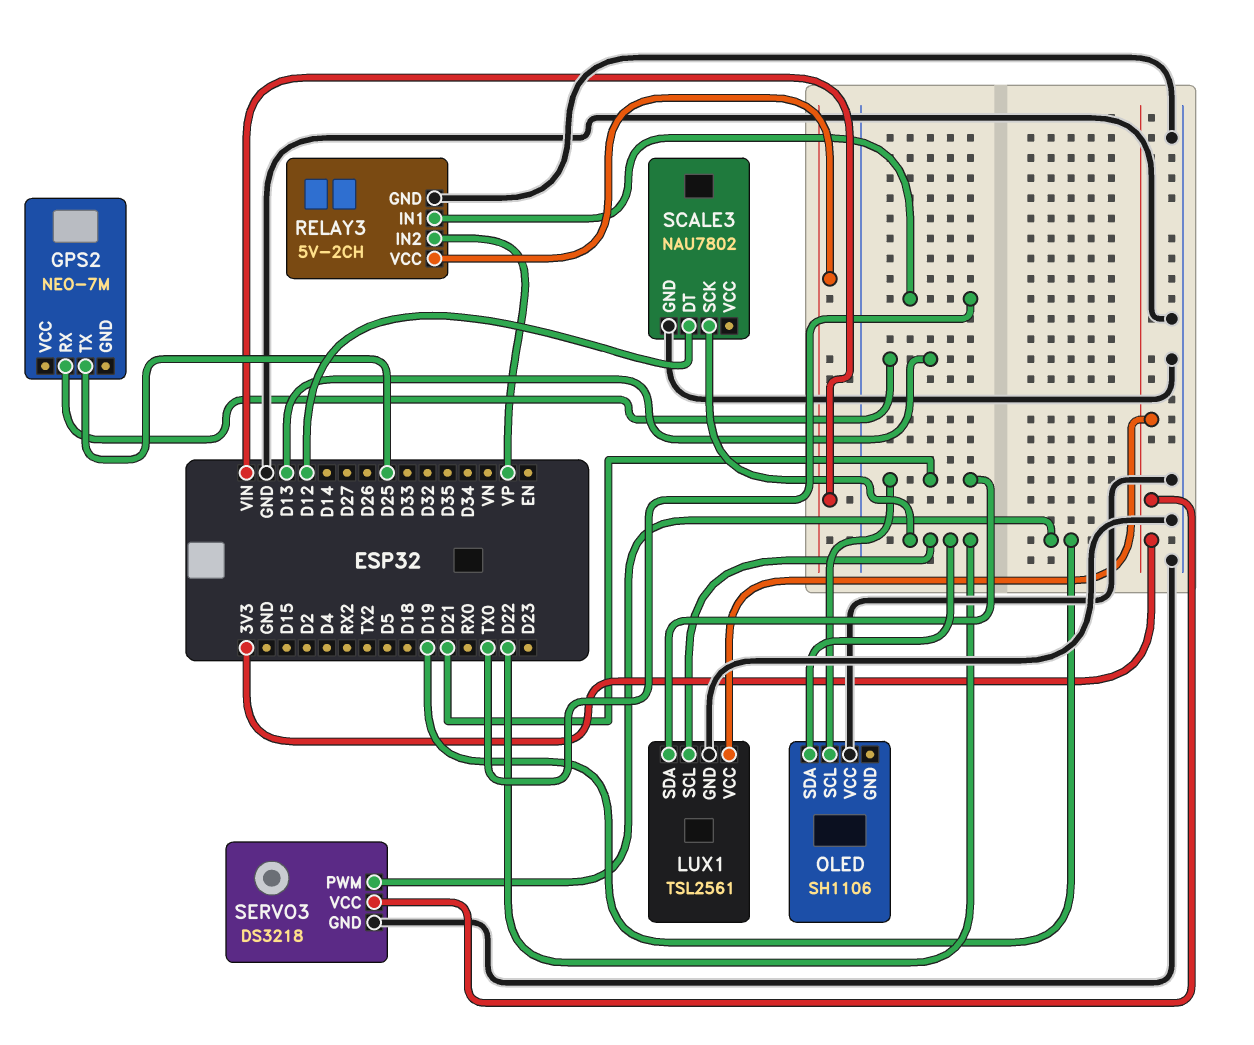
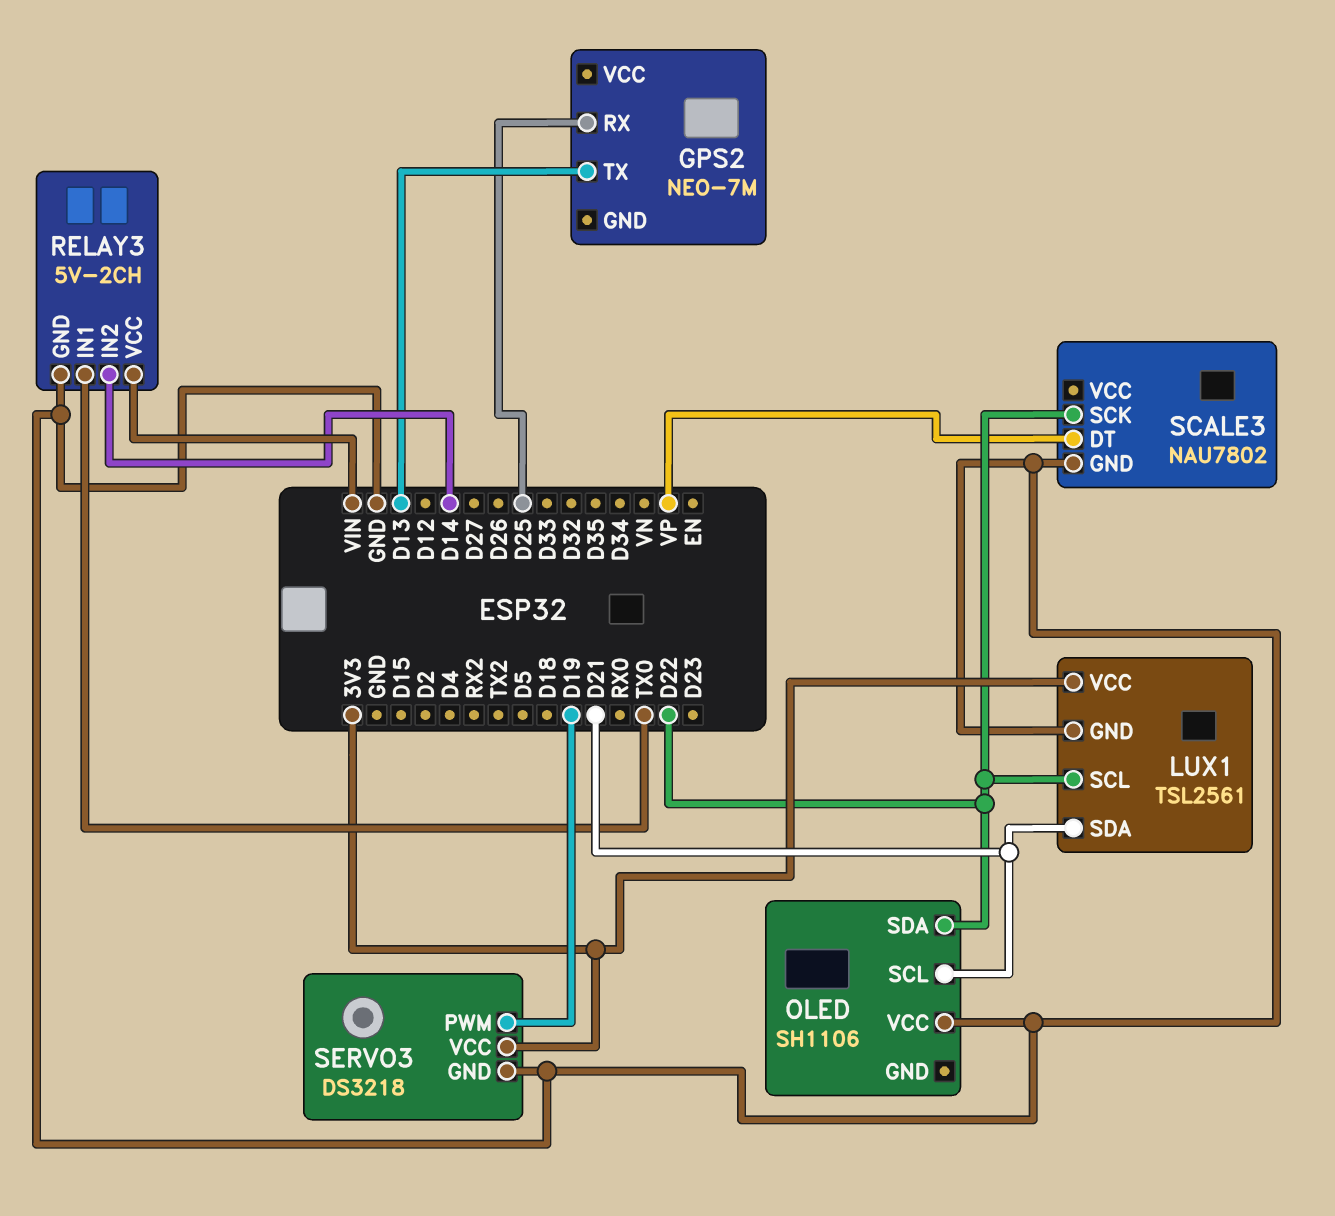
GPS2 pin RX: D13 -> D25
GPS2 pin TX: D25 -> D13
RELAY3 pin IN2: VP -> D14
SCALE3 pin DT: D12 -> VP

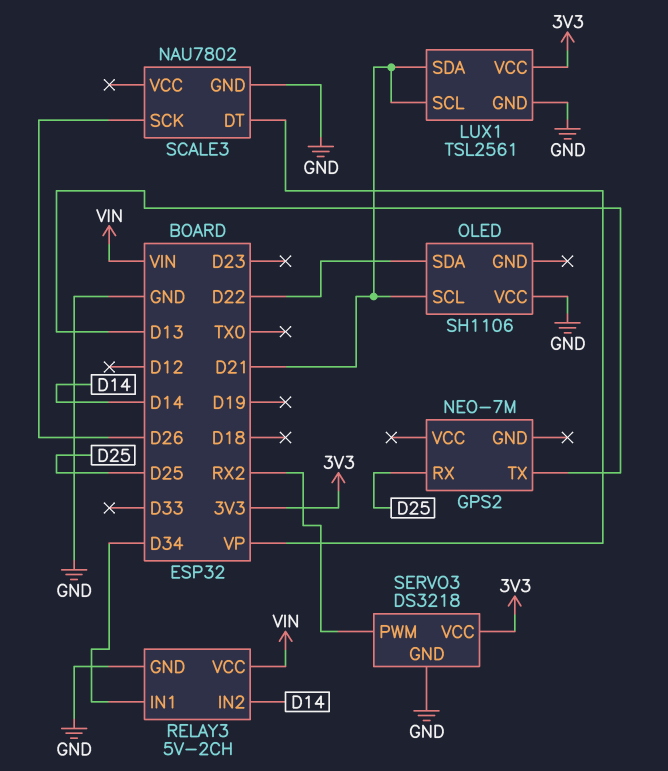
LUX1 pin SCL: D22 -> D21
RELAY3 pin IN1: TX0 -> D34
SCALE3 pin SCK: D22 -> D26
SERVO3 pin PWM: D19 -> RX2

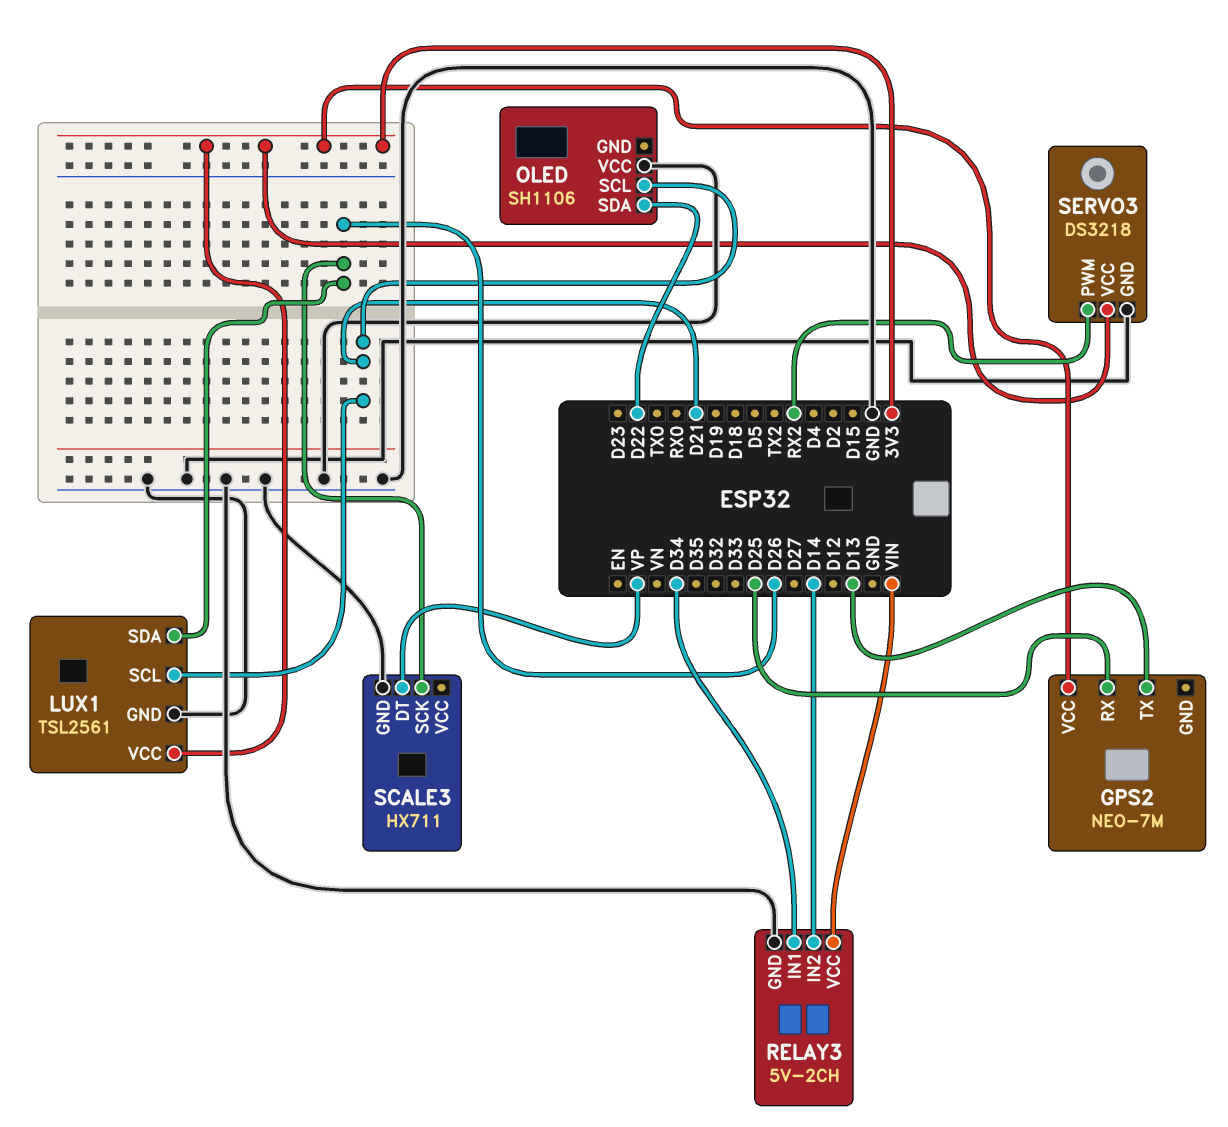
GPS2 pin VCC: none -> 3V3
LUX1 pin SDA: D21 -> D26
SCALE3: NAU7802 -> HX711

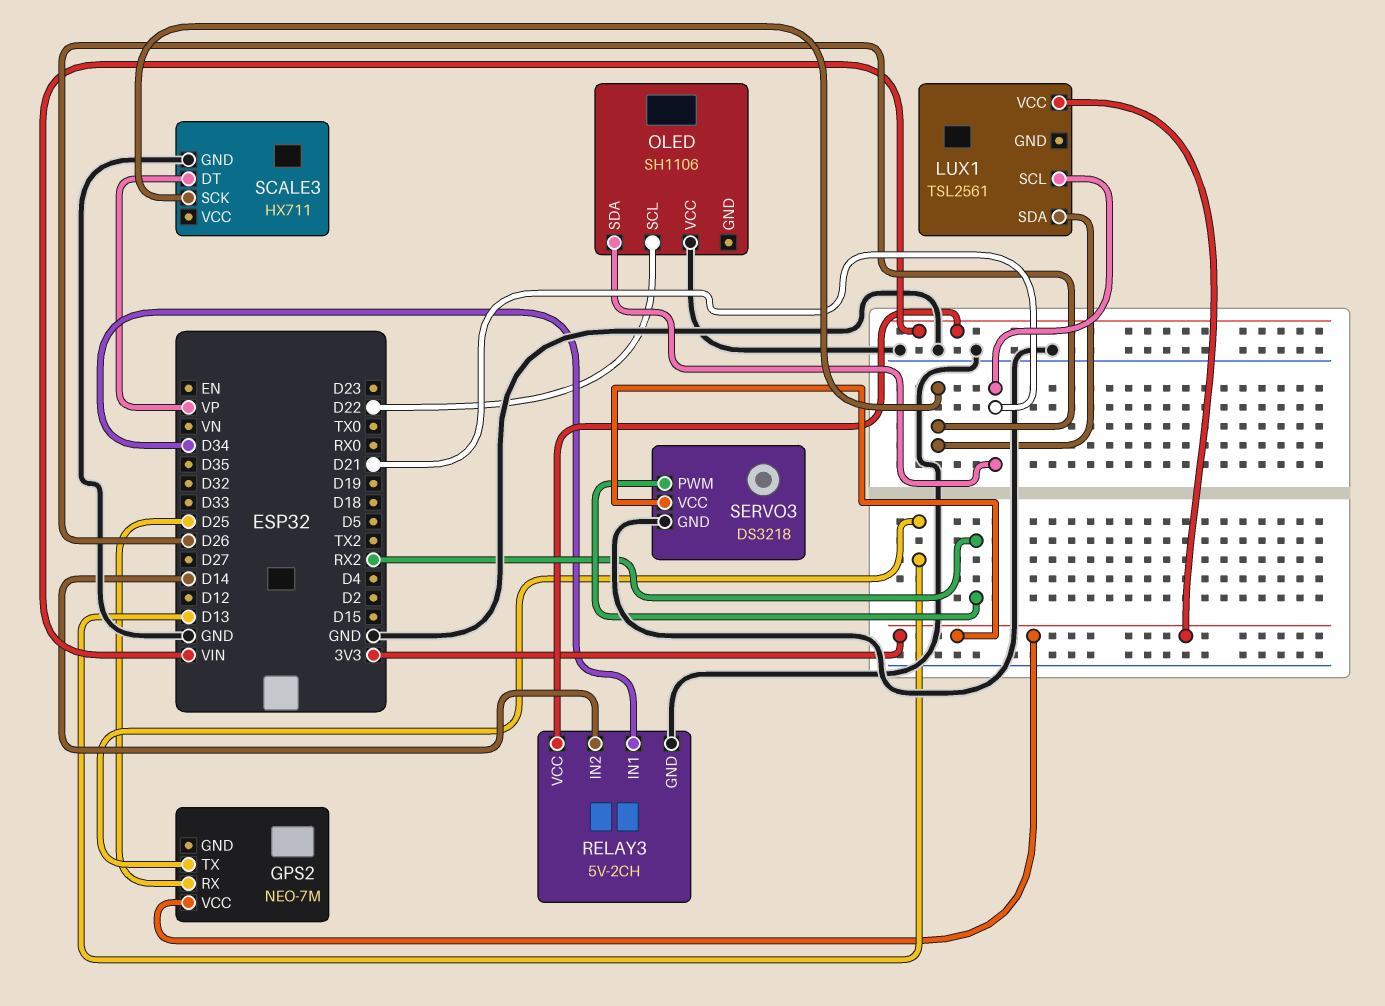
LUX1 pin GND: GND -> none
OLED pin SCL: D21 -> D22
OLED pin SDA: D22 -> D21

